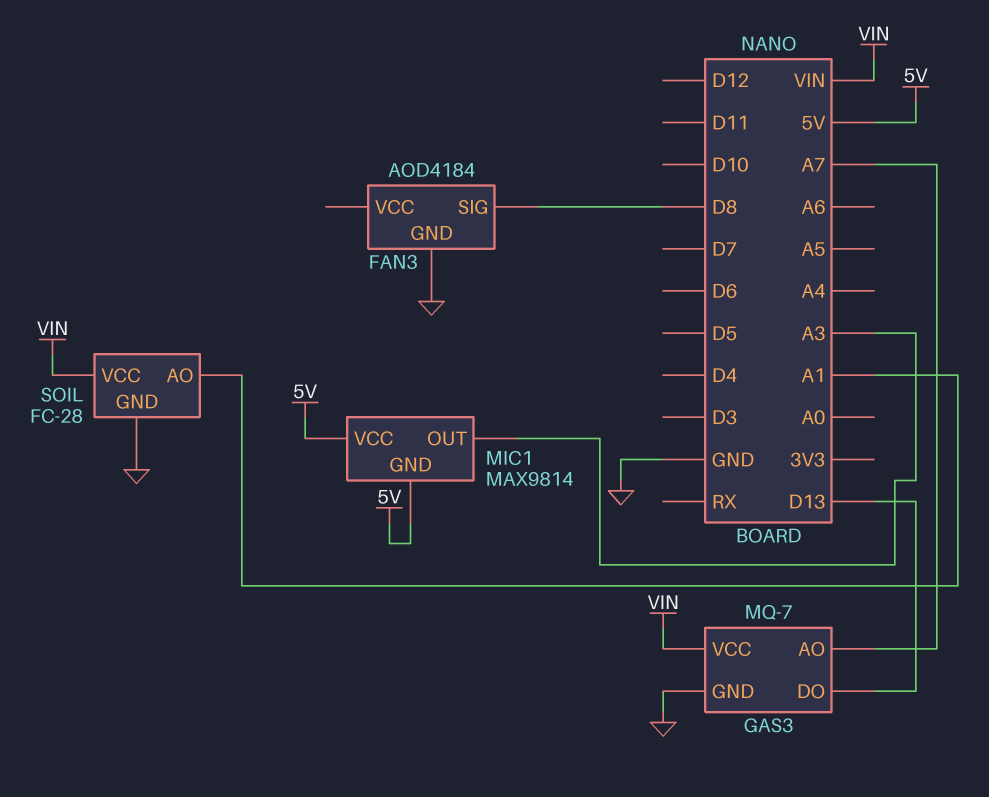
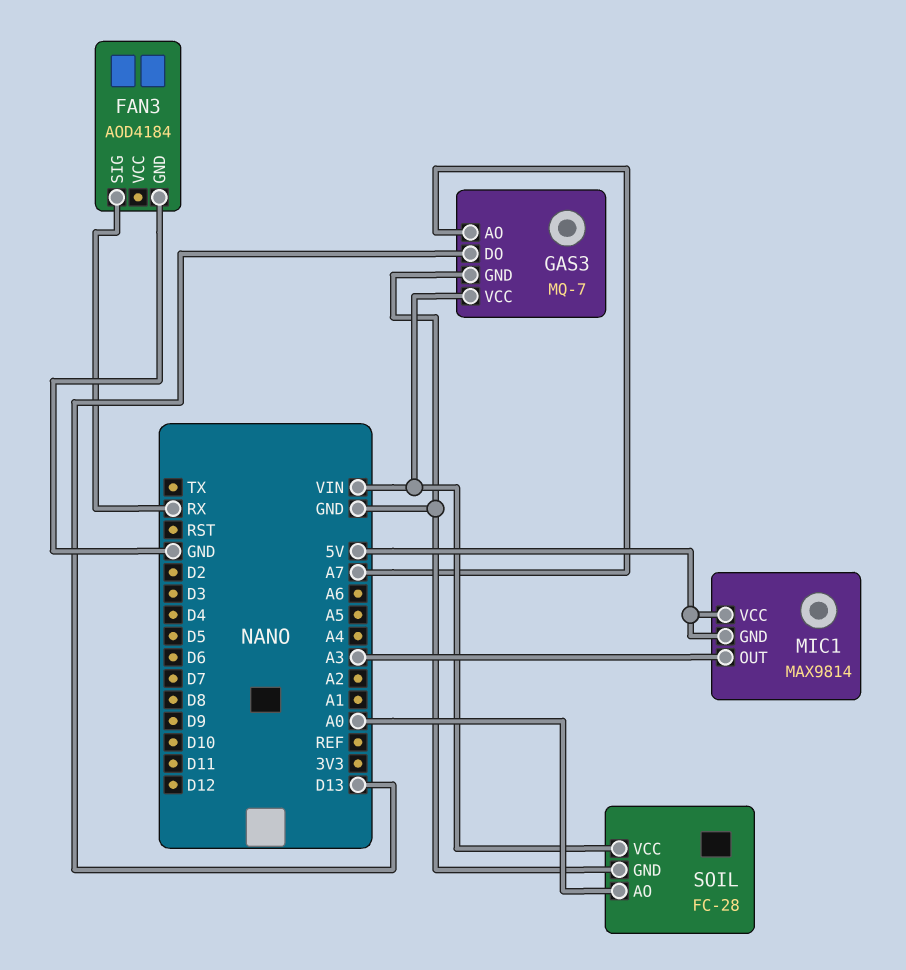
FAN3 pin SIG: D8 -> RX
SOIL pin AO: A1 -> A0

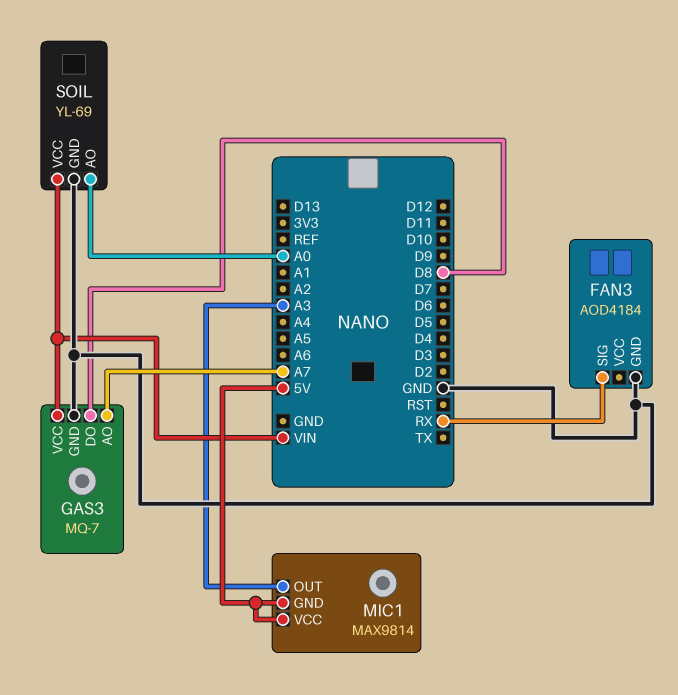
GAS3 pin DO: D13 -> D8
SOIL: FC-28 -> YL-69

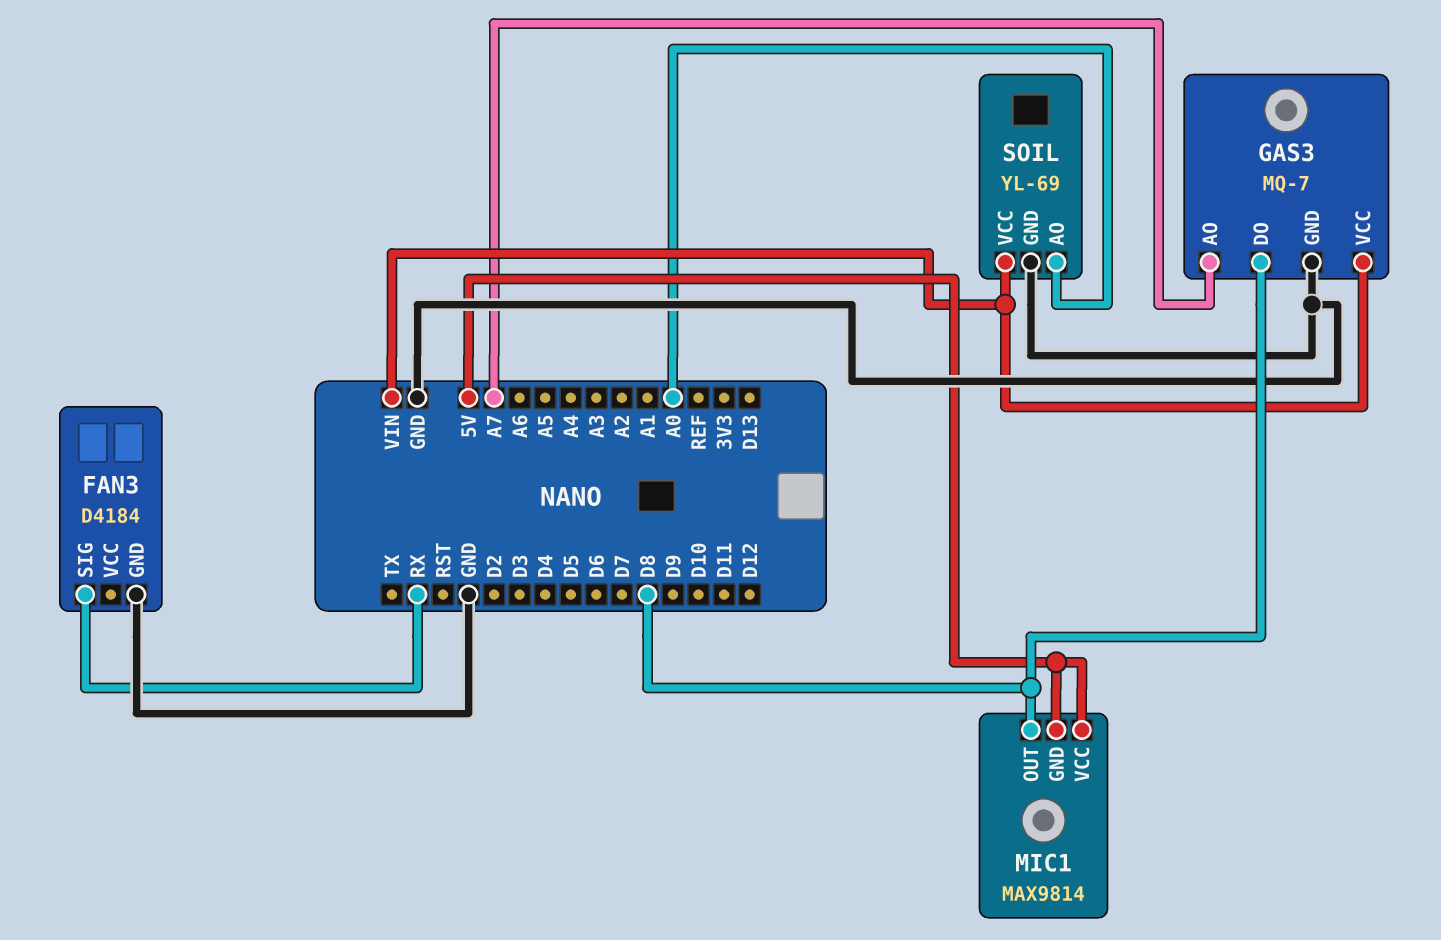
FAN3: AOD4184 -> D4184
MIC1 pin OUT: A3 -> D8

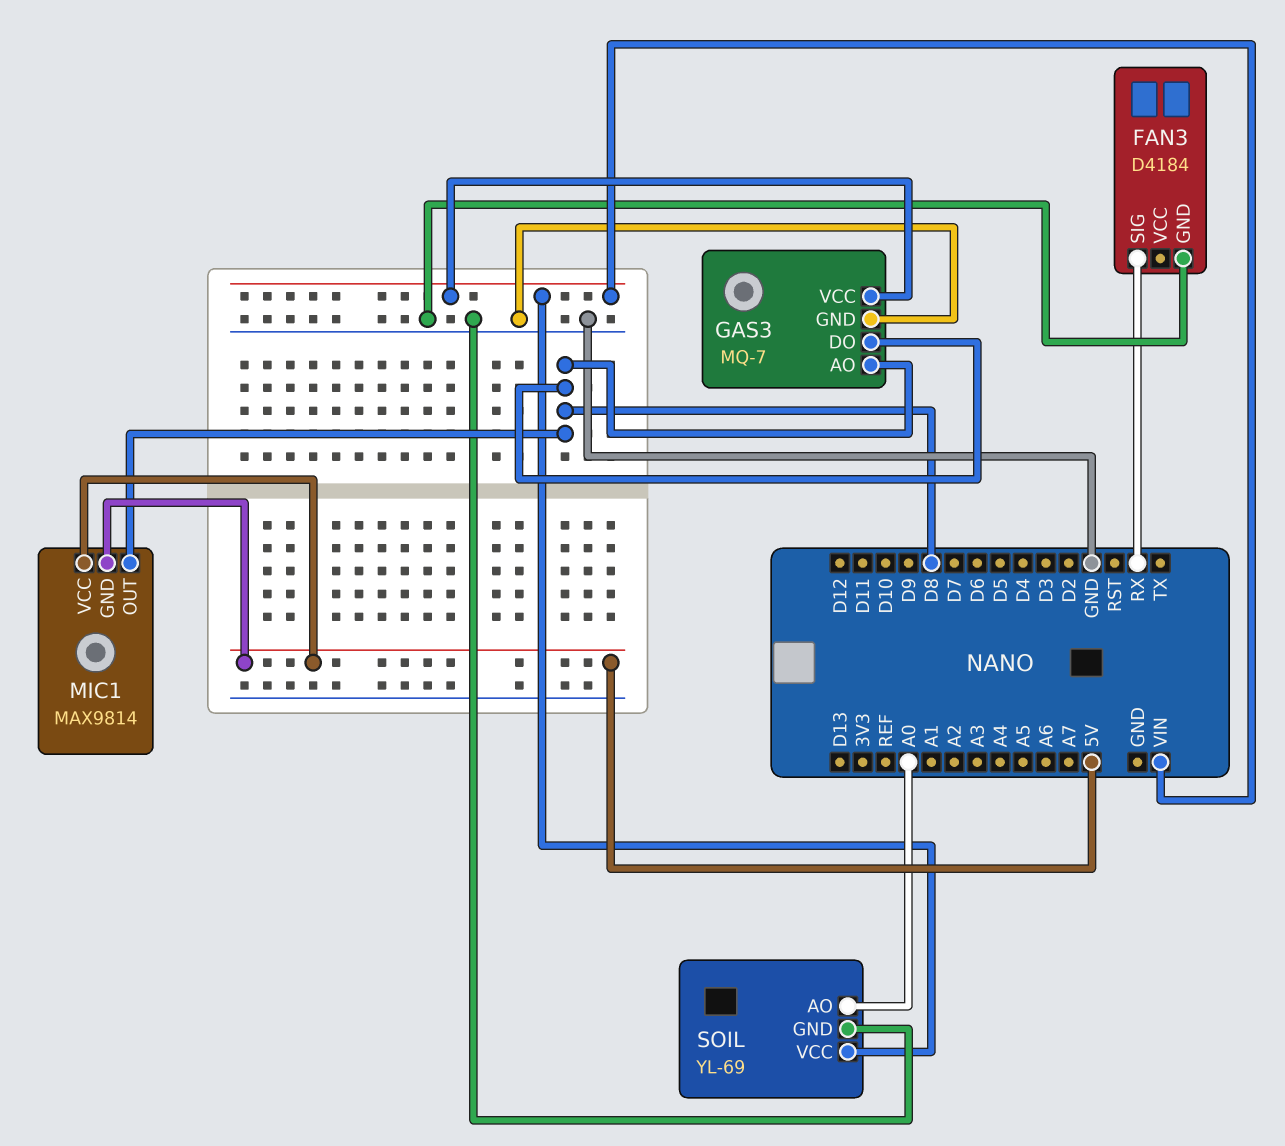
GAS3 pin AO: A7 -> D8

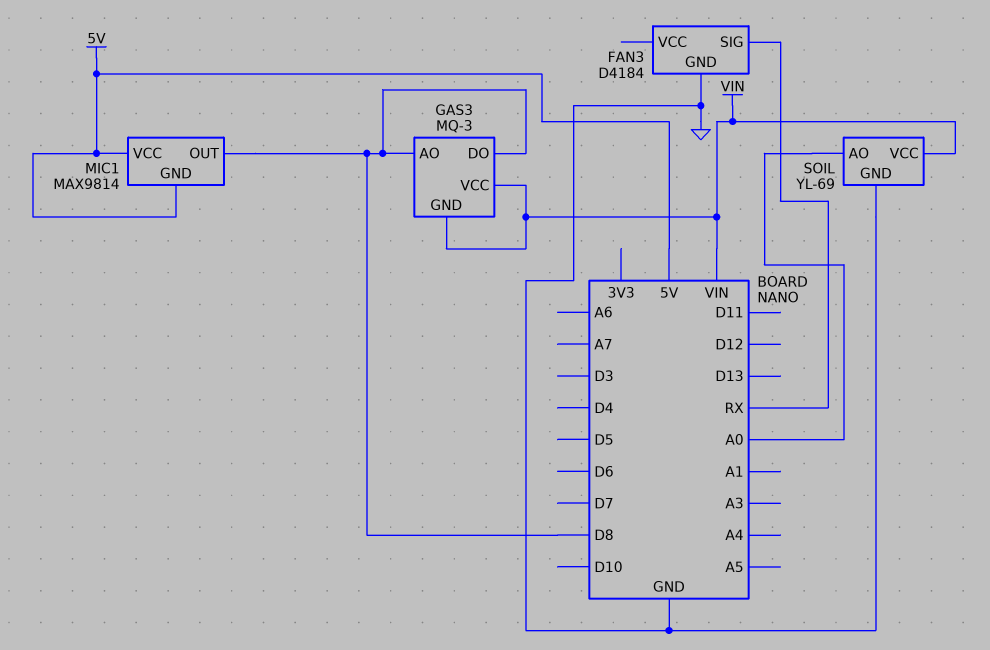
GAS3: MQ-7 -> MQ-3
GAS3 pin GND: GND -> VIN

